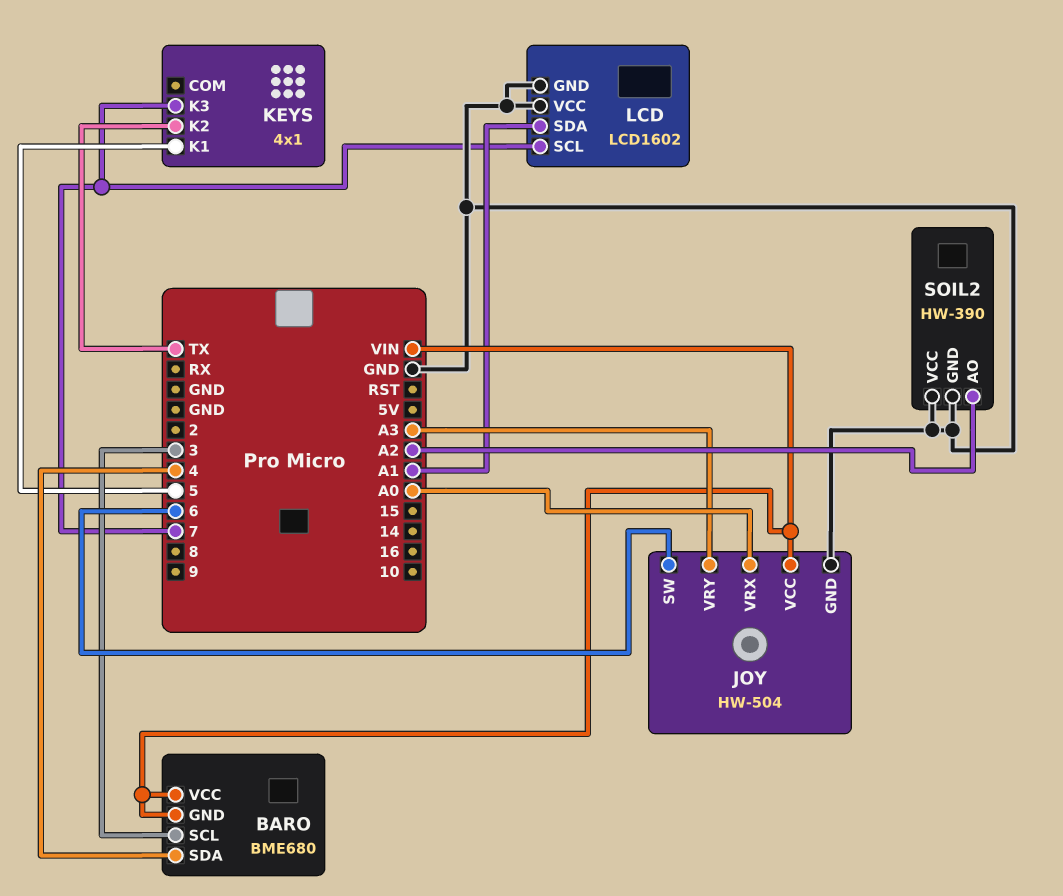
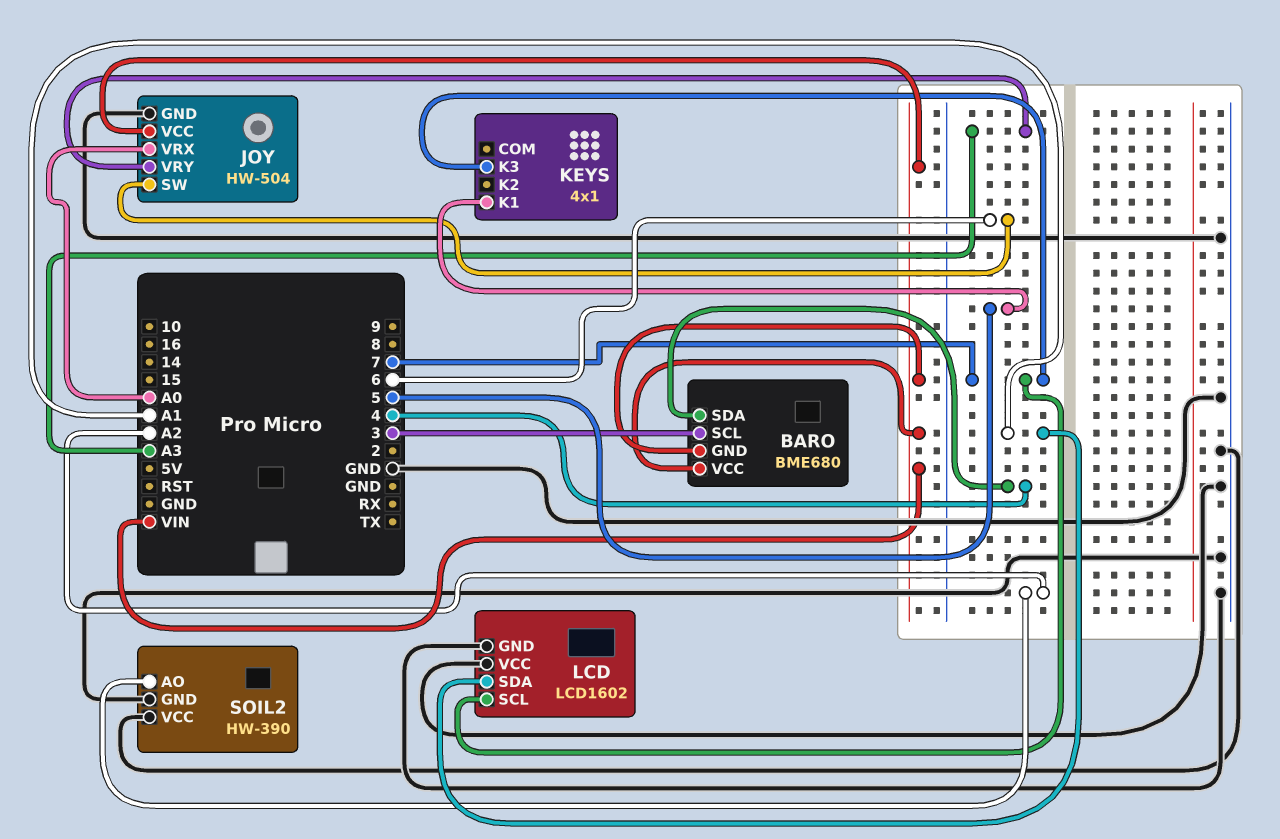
KEYS pin K2: TX -> none

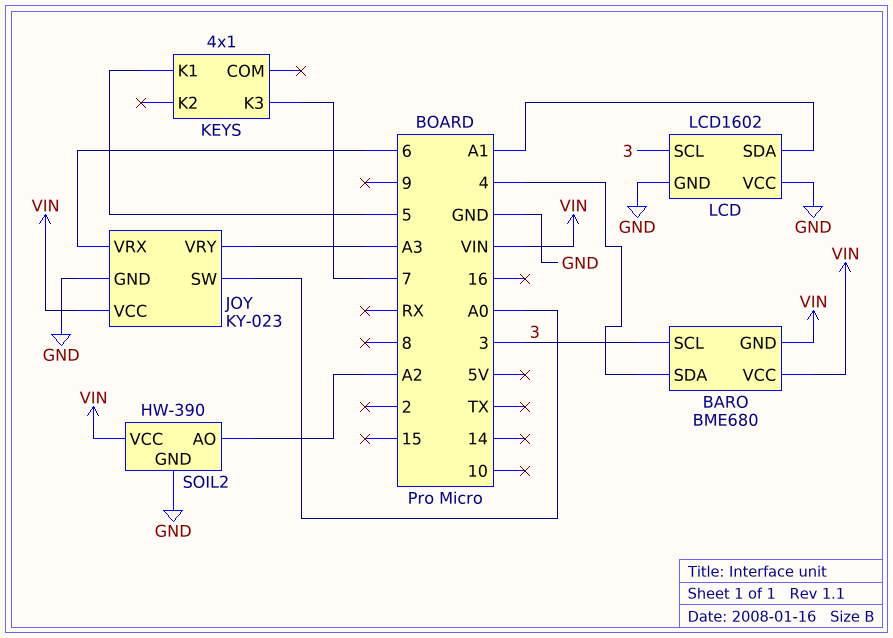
JOY: HW-504 -> KY-023
JOY pin SW: 6 -> A0
JOY pin VRX: A0 -> 6
LCD pin SCL: 7 -> 3
SOIL2 pin VCC: GND -> VIN

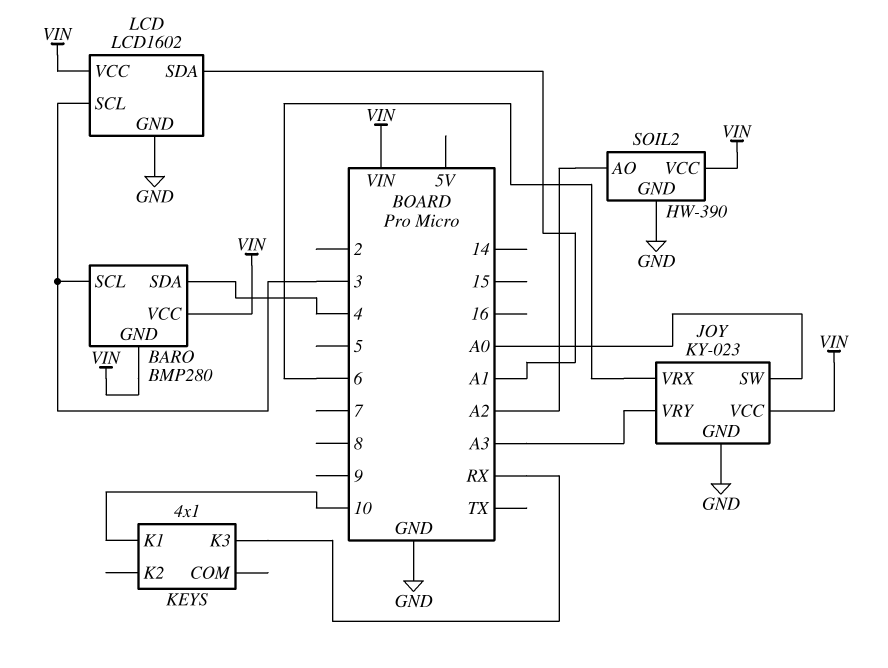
BARO: BME680 -> BMP280
KEYS pin K1: 5 -> 10
KEYS pin K3: 7 -> RX
LCD pin VCC: GND -> VIN

